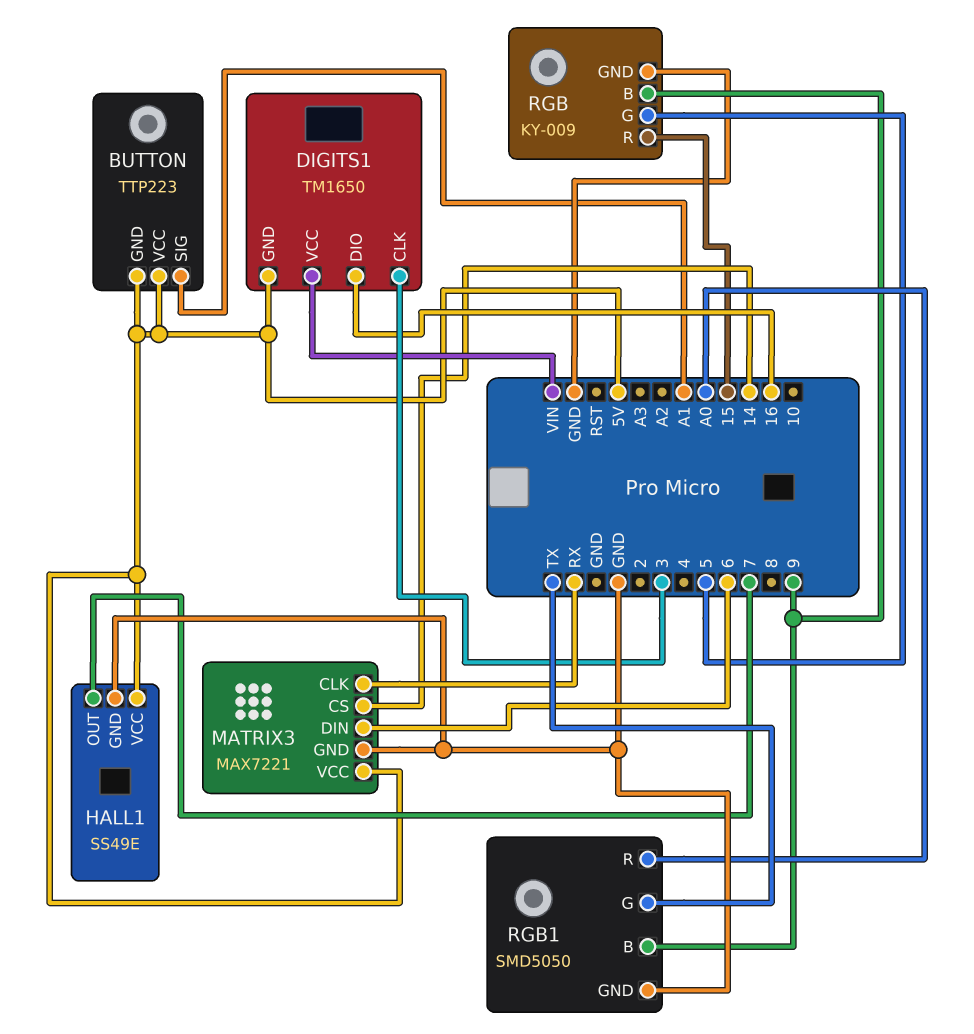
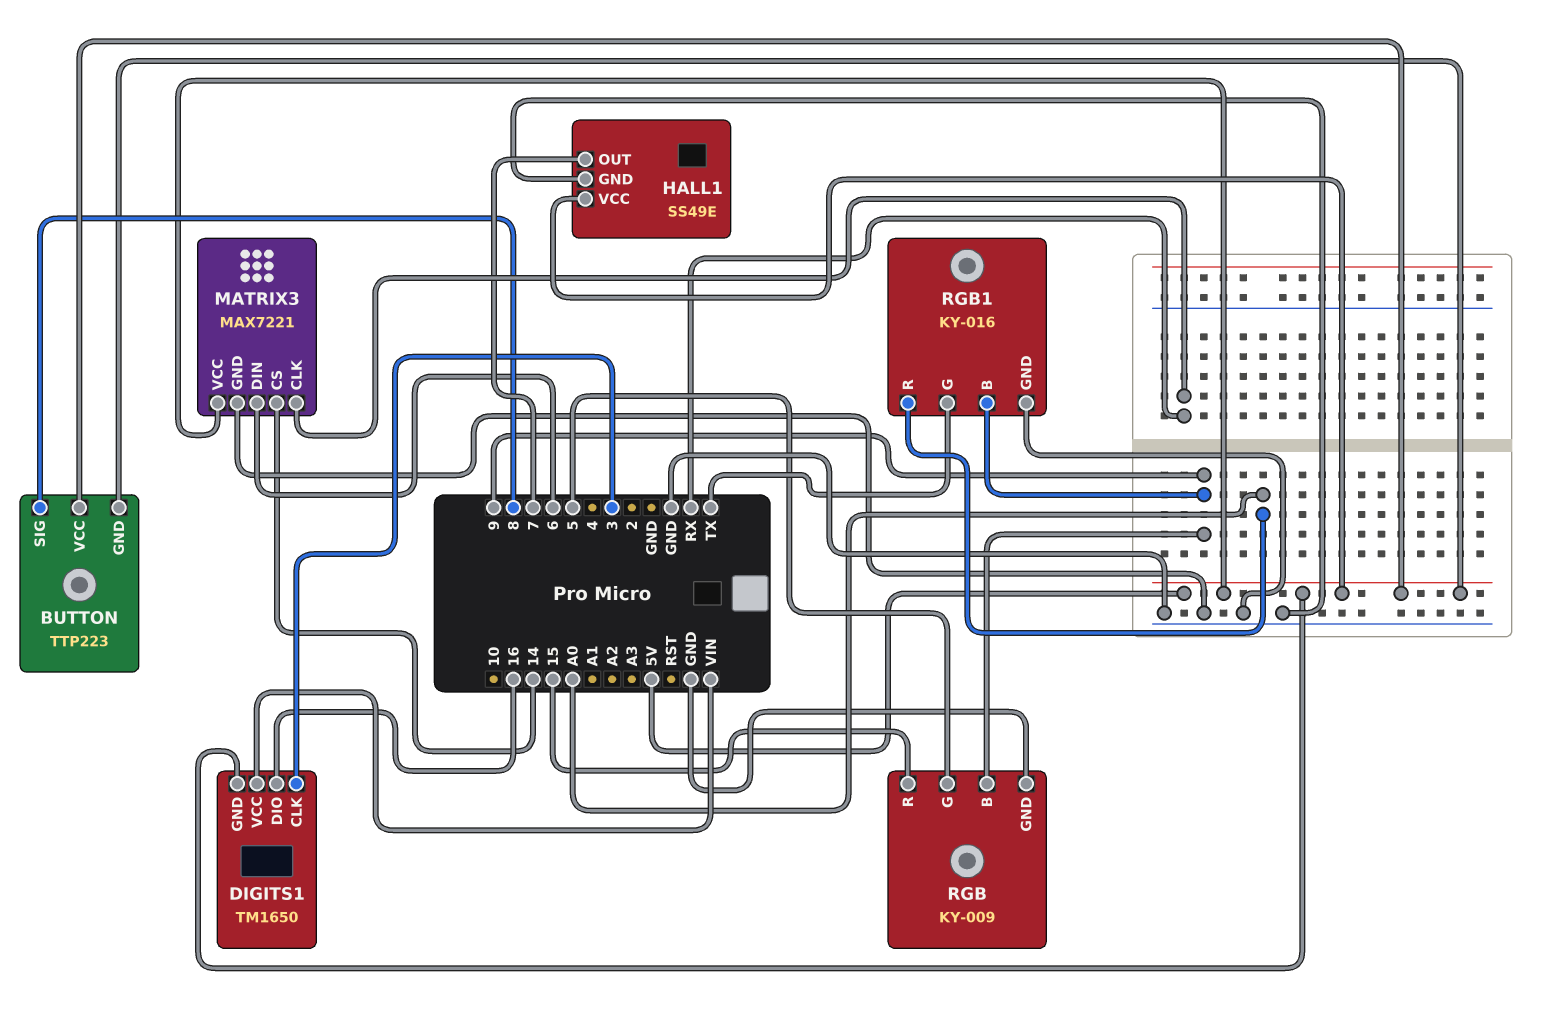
BUTTON pin SIG: A1 -> 8
RGB1: SMD5050 -> KY-016

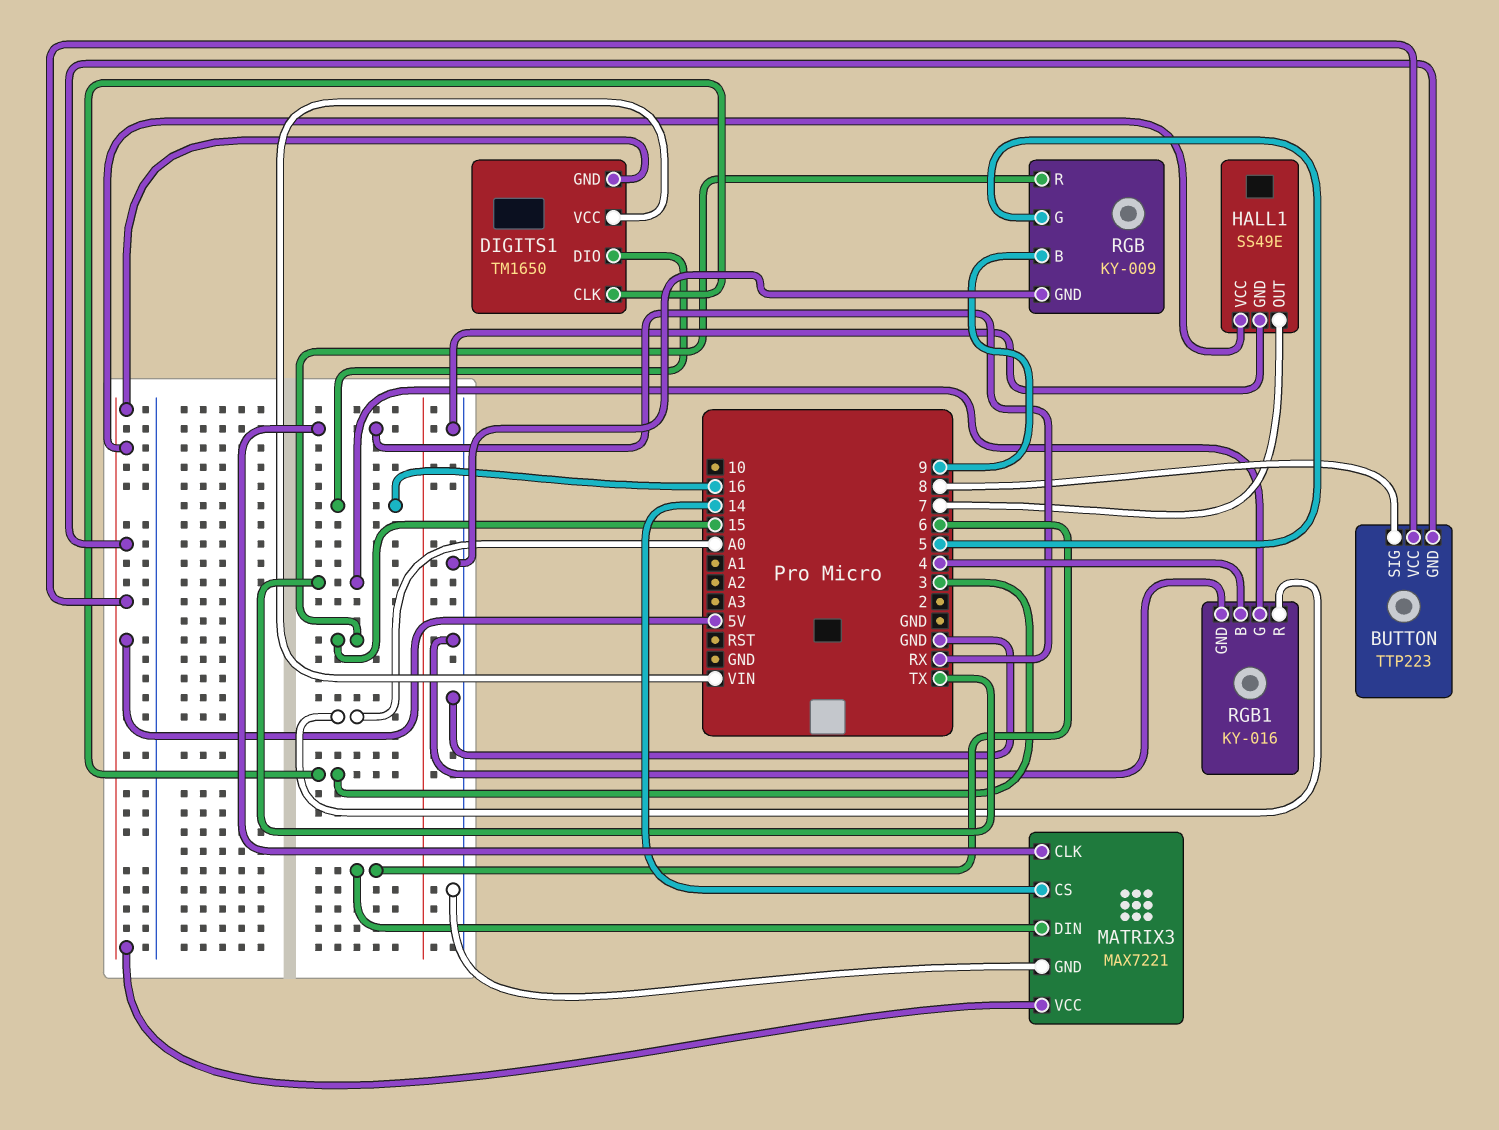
RGB1 pin B: 9 -> 4

